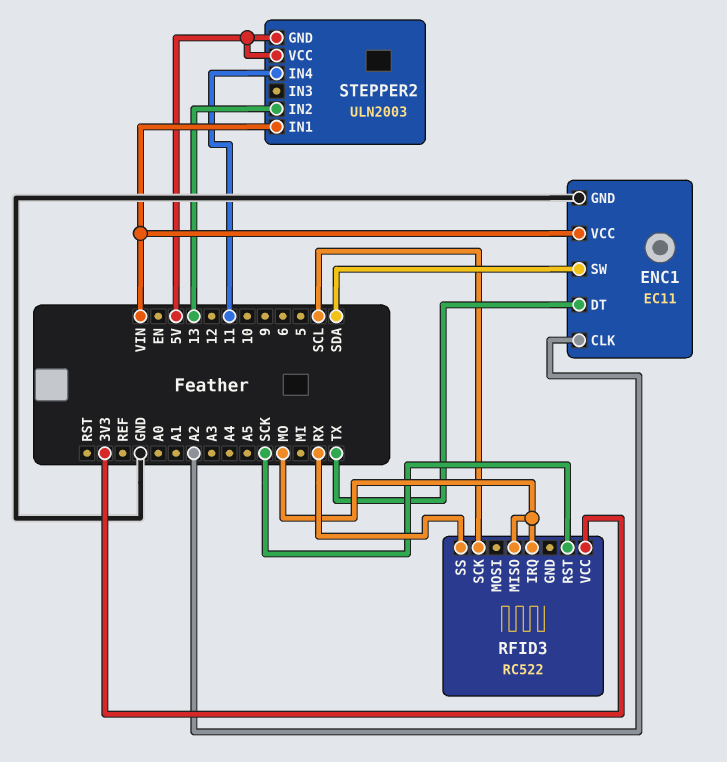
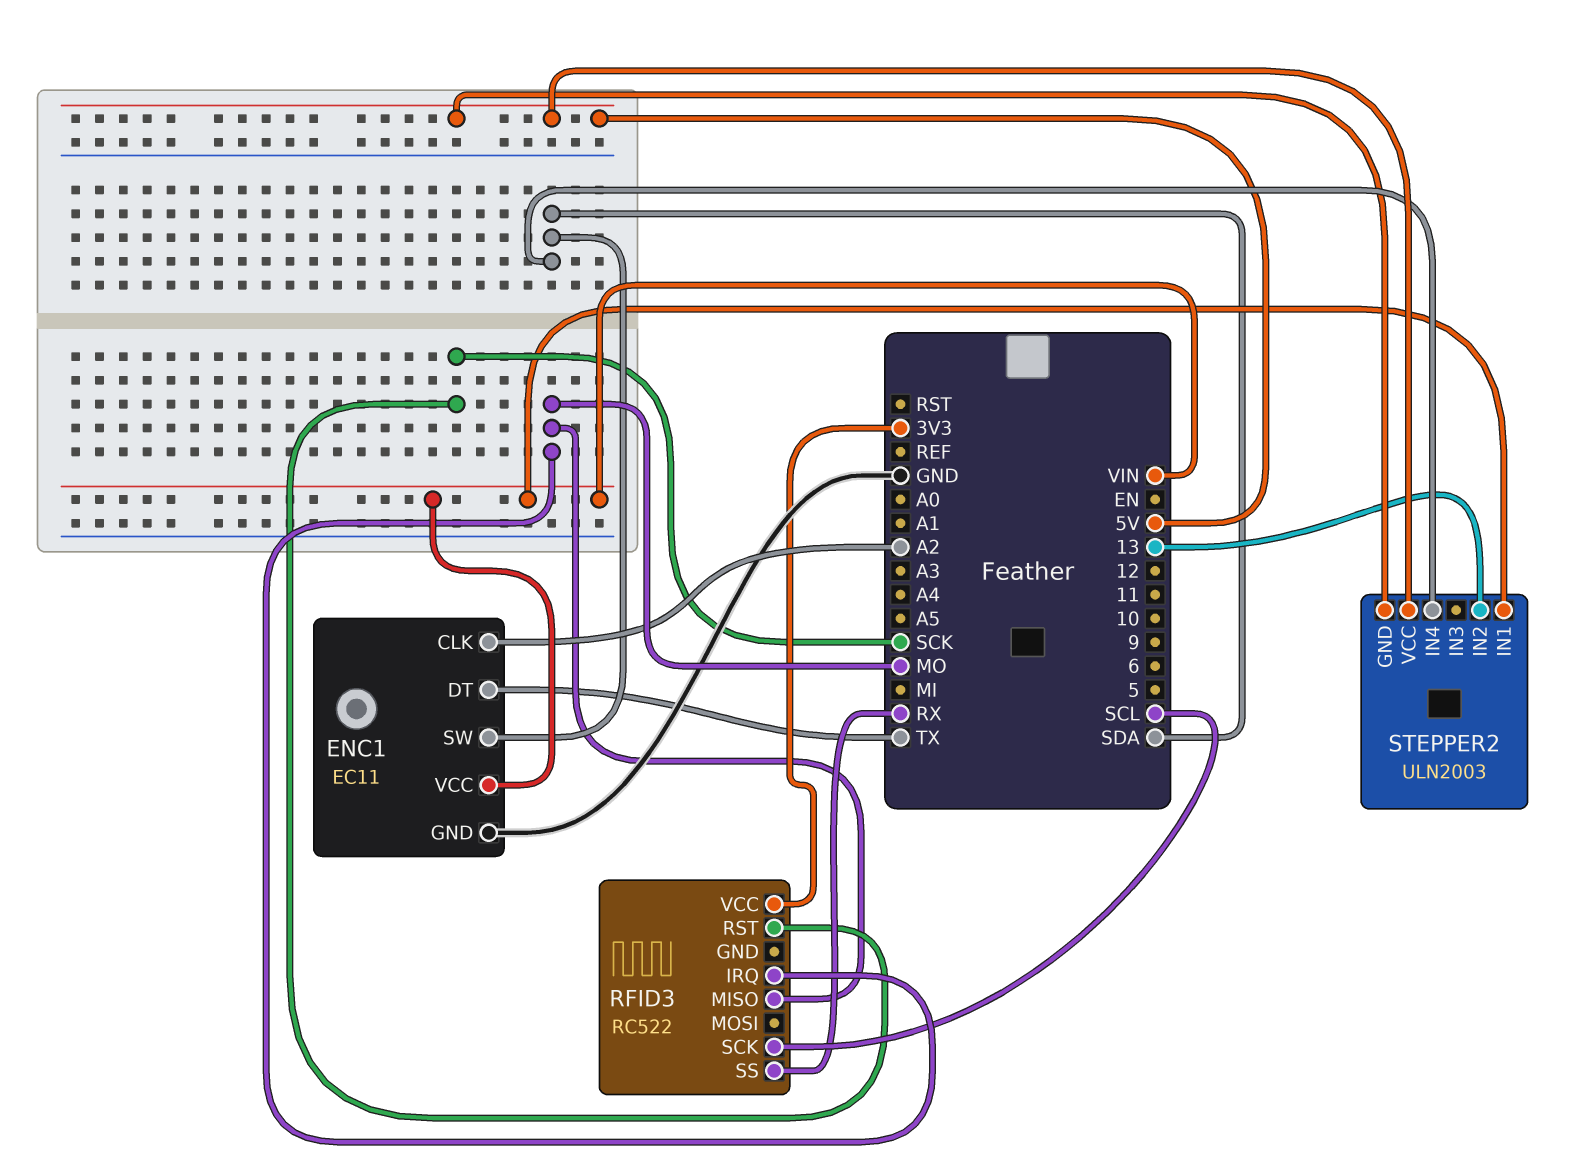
STEPPER2 pin IN4: 11 -> SDA

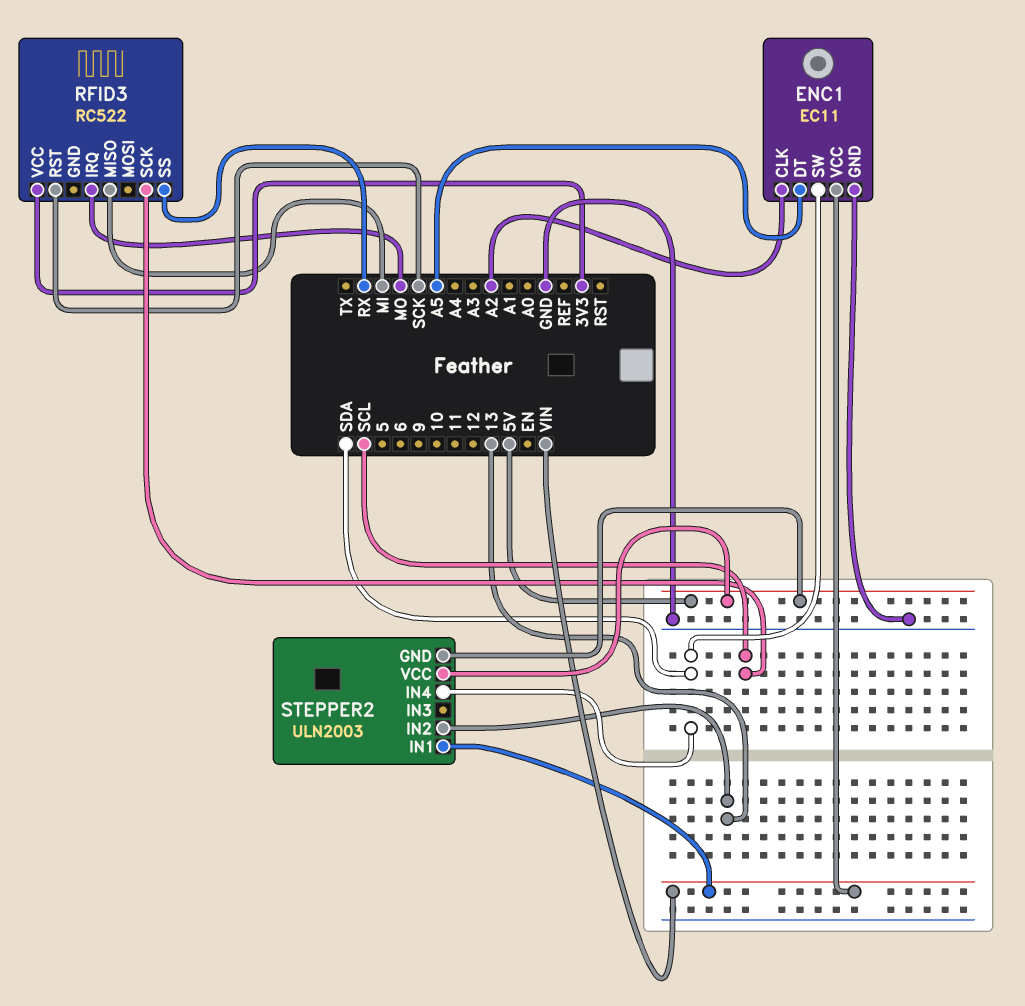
ENC1 pin DT: TX -> A5
RFID3 pin MISO: MO -> MI

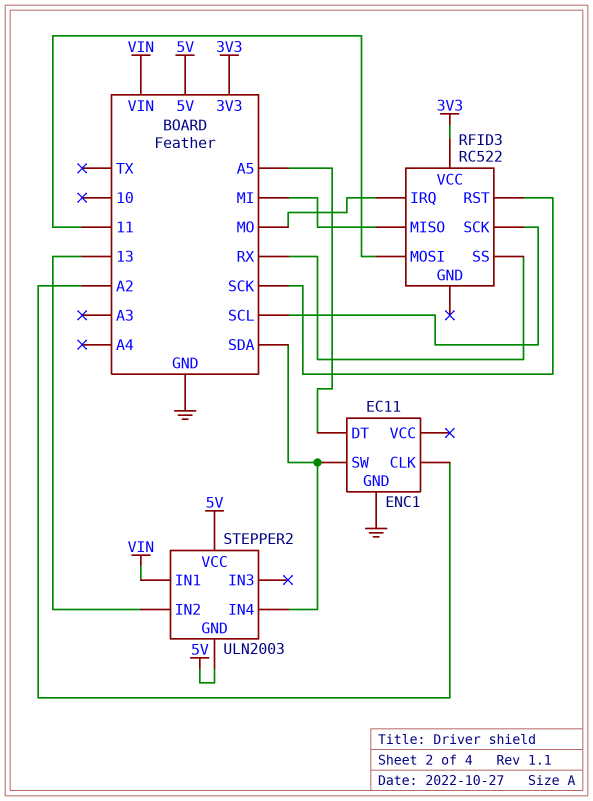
ENC1 pin VCC: VIN -> none
RFID3 pin MOSI: none -> 11

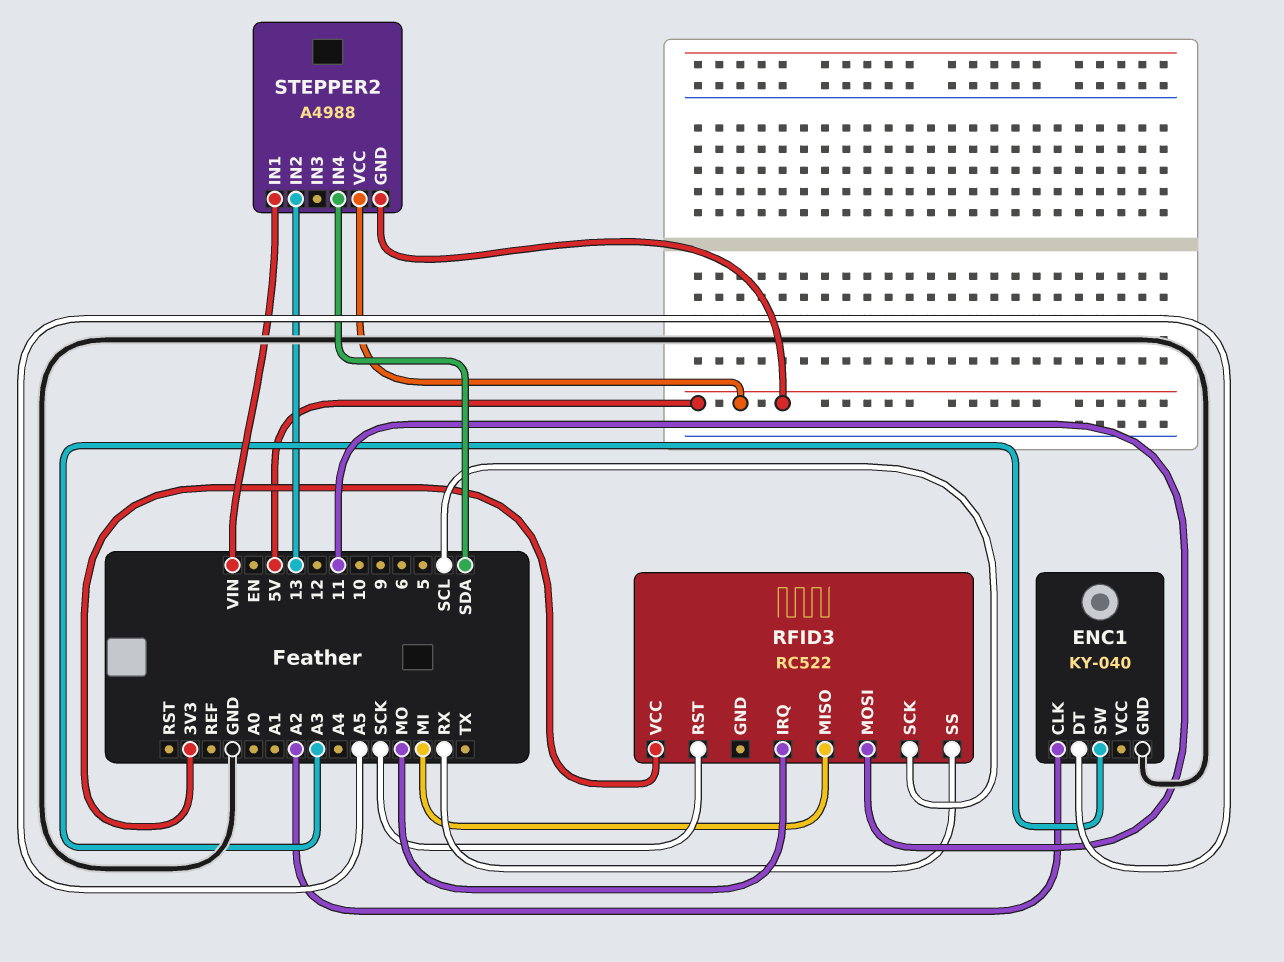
ENC1: EC11 -> KY-040
ENC1 pin SW: SDA -> A3
STEPPER2: ULN2003 -> A4988

